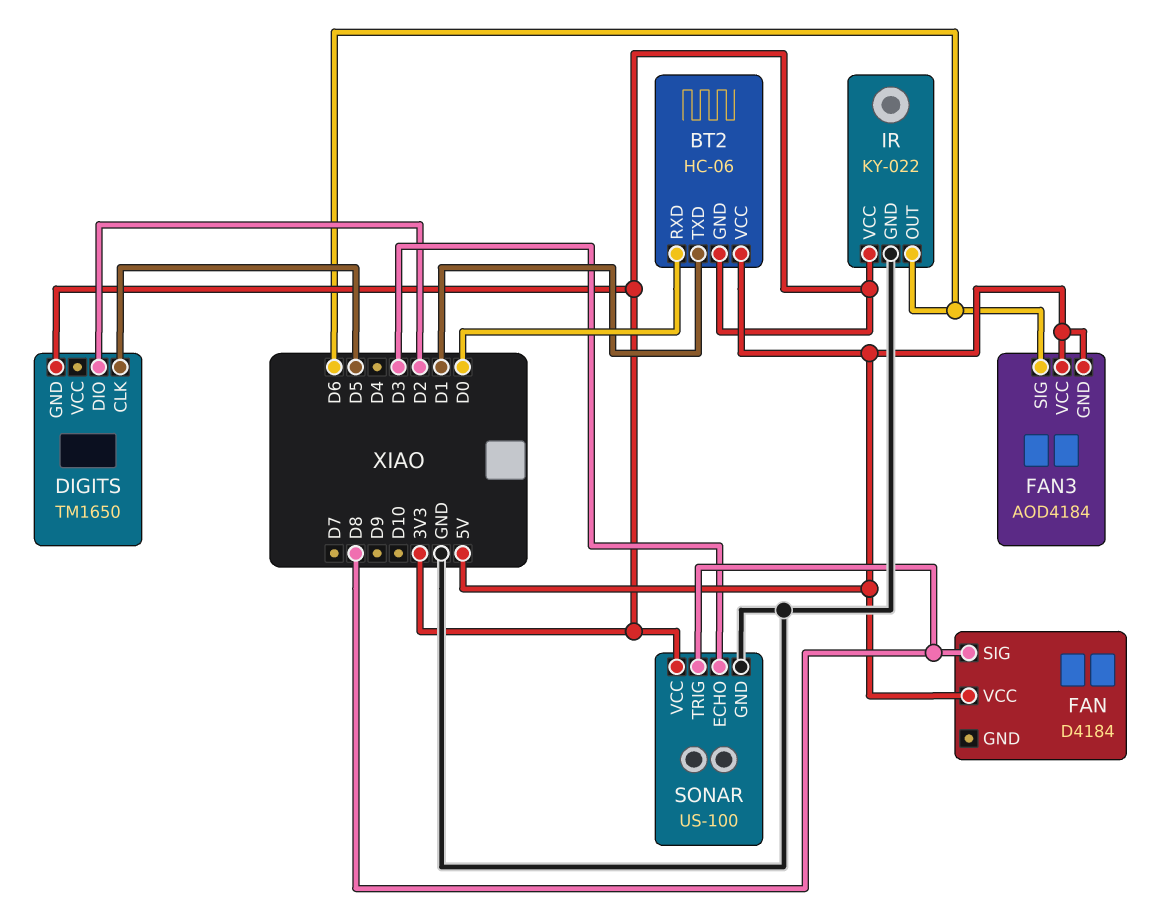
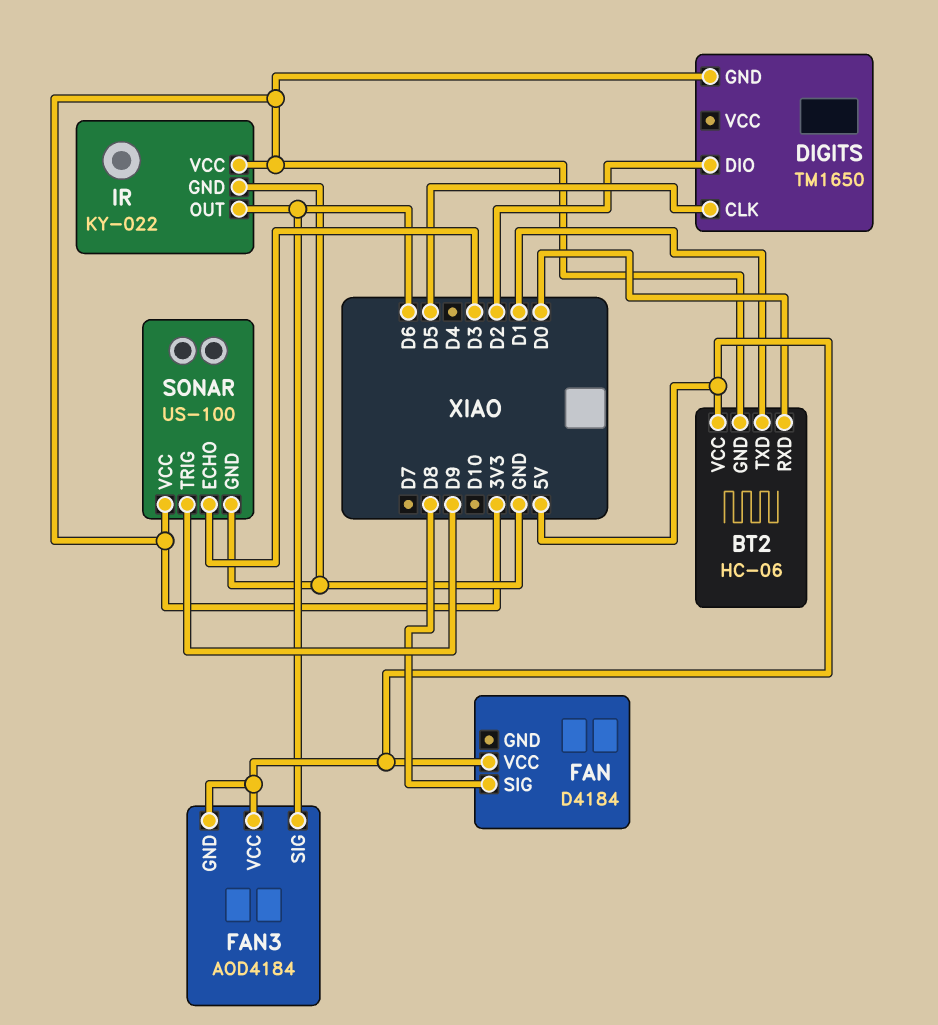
SONAR pin TRIG: D8 -> D9

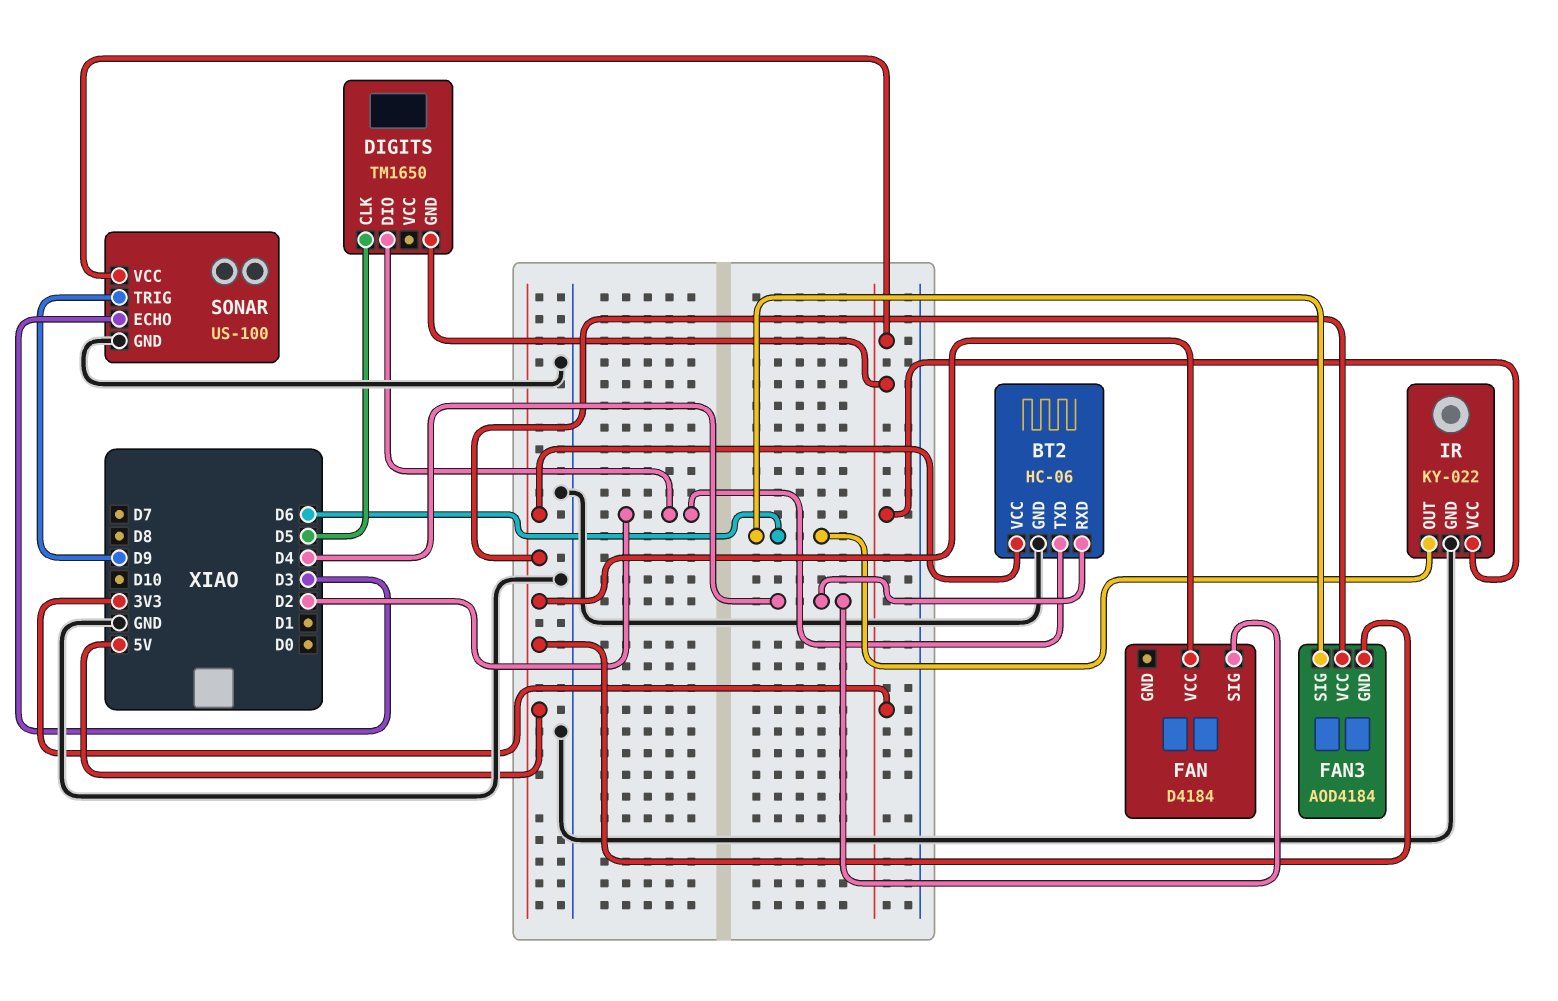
BT2 pin GND: 3V3 -> GND
BT2 pin RXD: D0 -> D4
BT2 pin TXD: D1 -> D2
FAN pin SIG: D8 -> D4

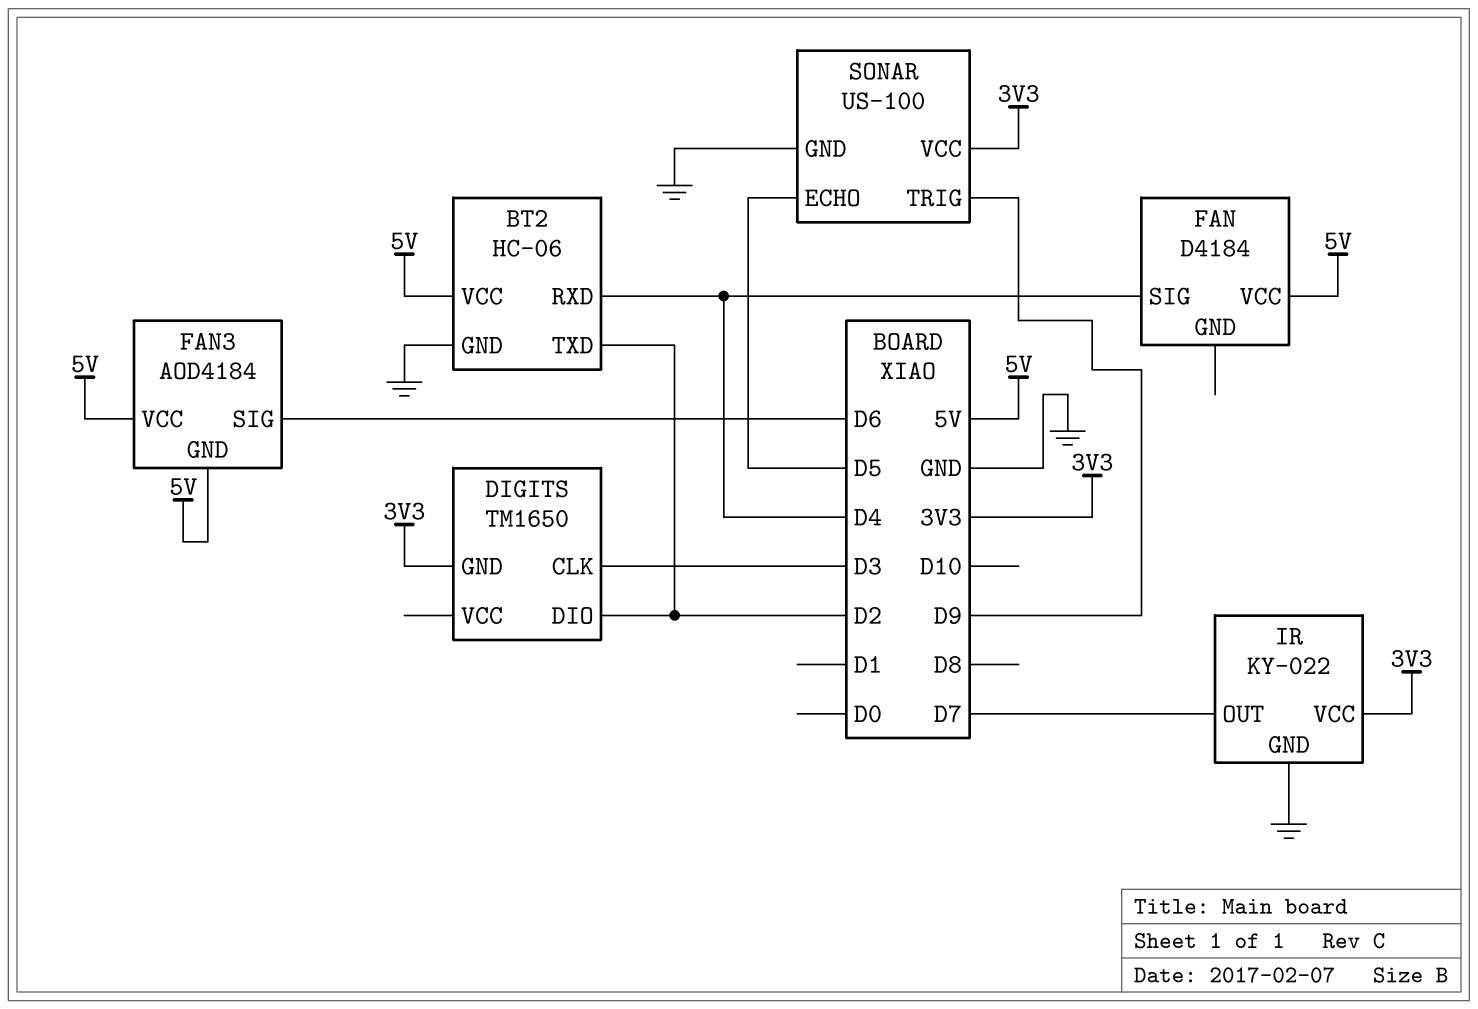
DIGITS pin CLK: D5 -> D3
IR pin OUT: D6 -> D7
SONAR pin ECHO: D3 -> D5

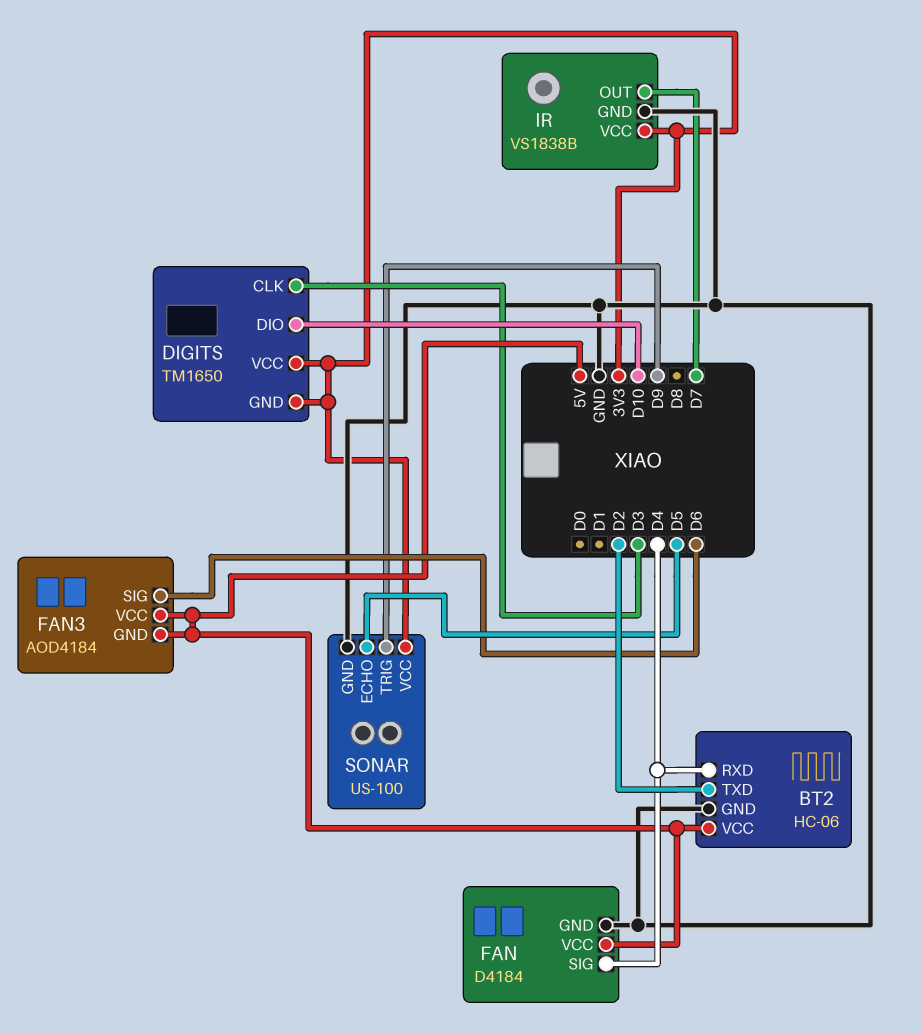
DIGITS pin DIO: D2 -> D10
DIGITS pin VCC: none -> 3V3
FAN pin GND: none -> GND
IR: KY-022 -> VS1838B

